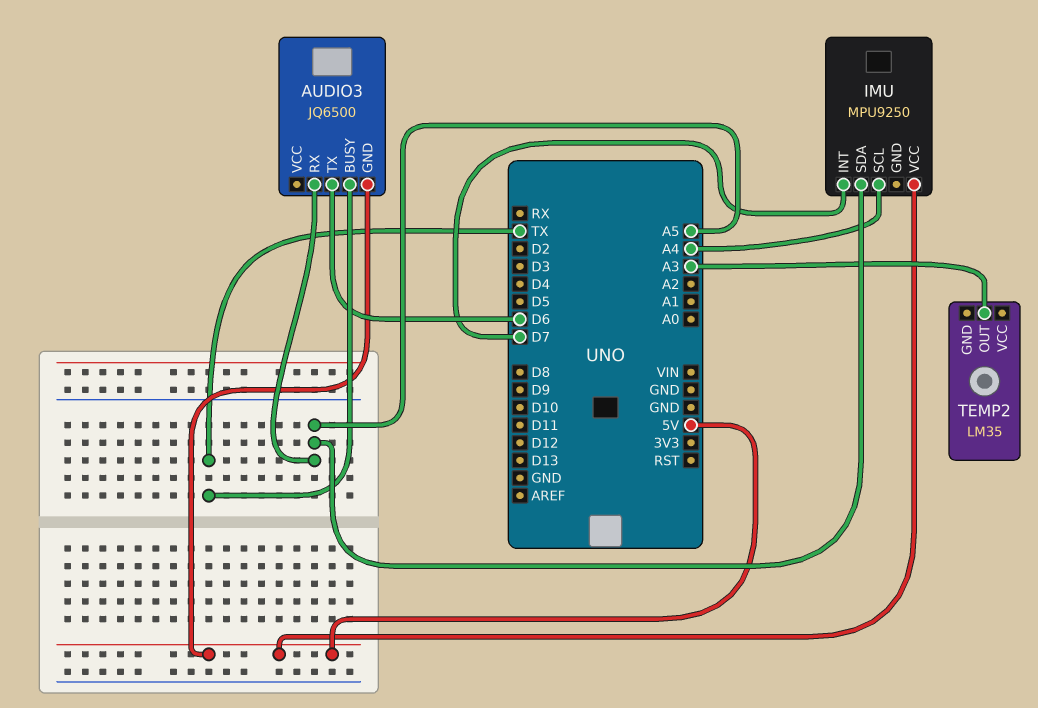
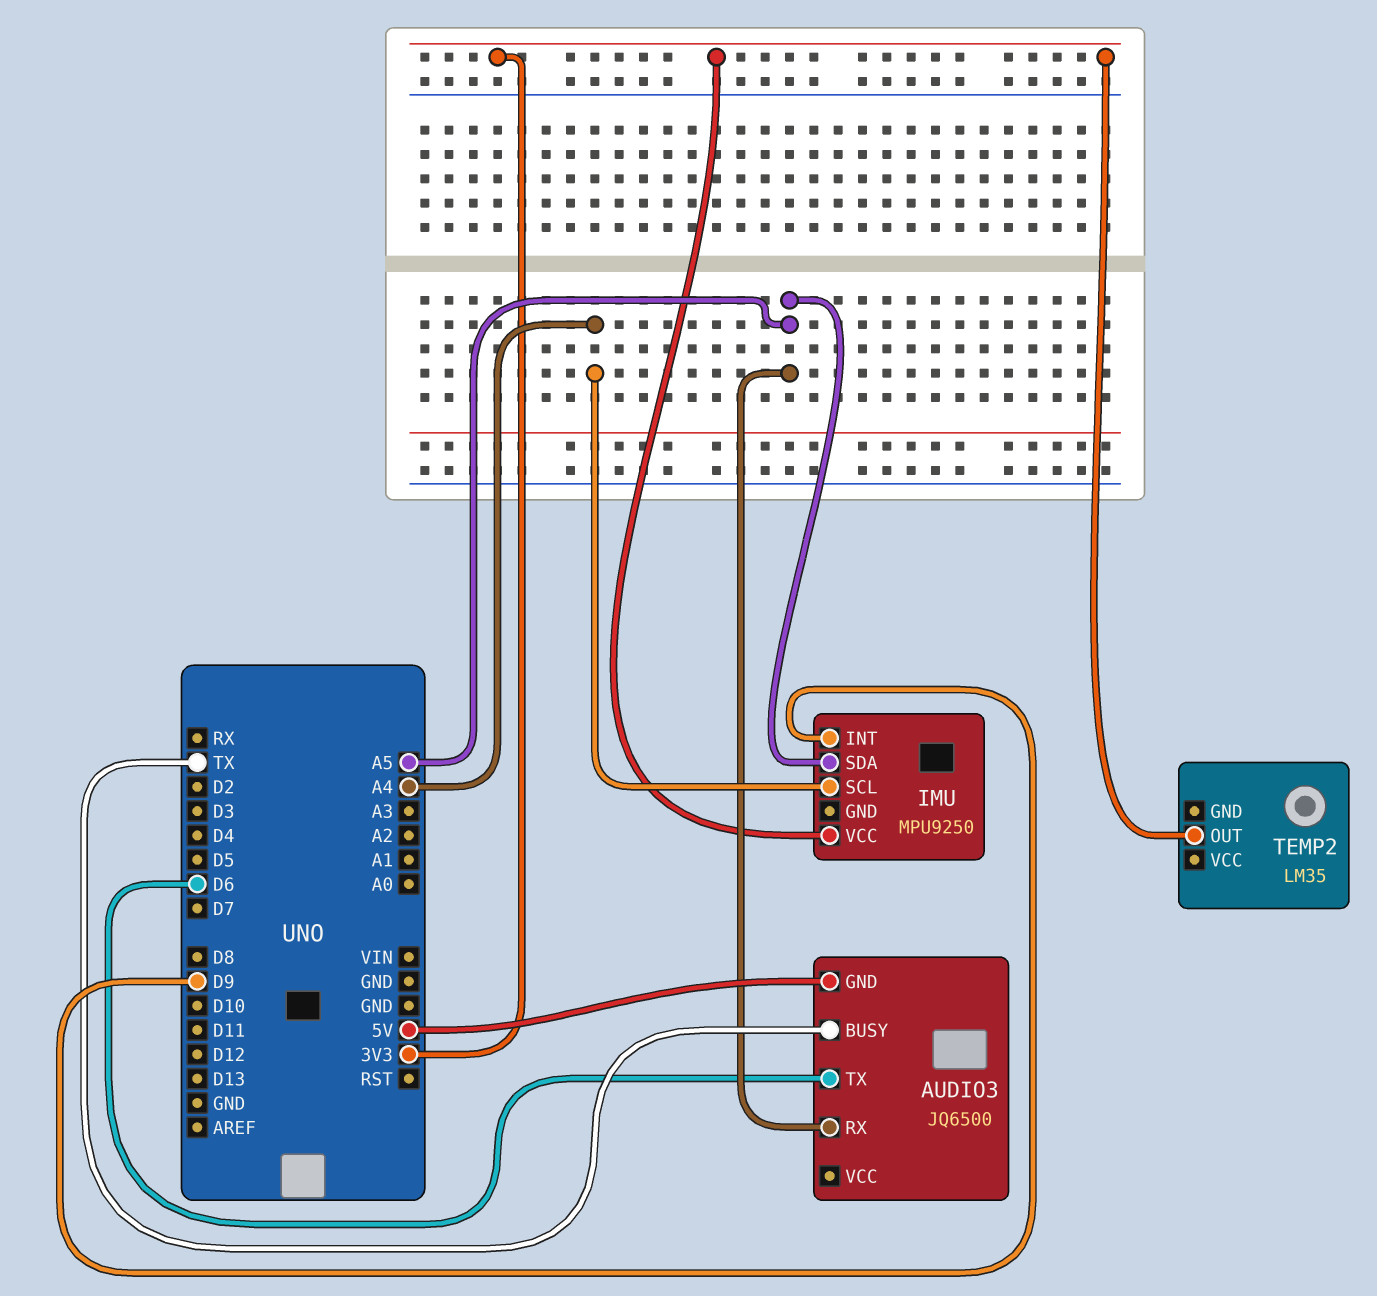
IMU pin INT: D7 -> D9
IMU pin VCC: 5V -> 3V3
TEMP2 pin OUT: A3 -> 3V3

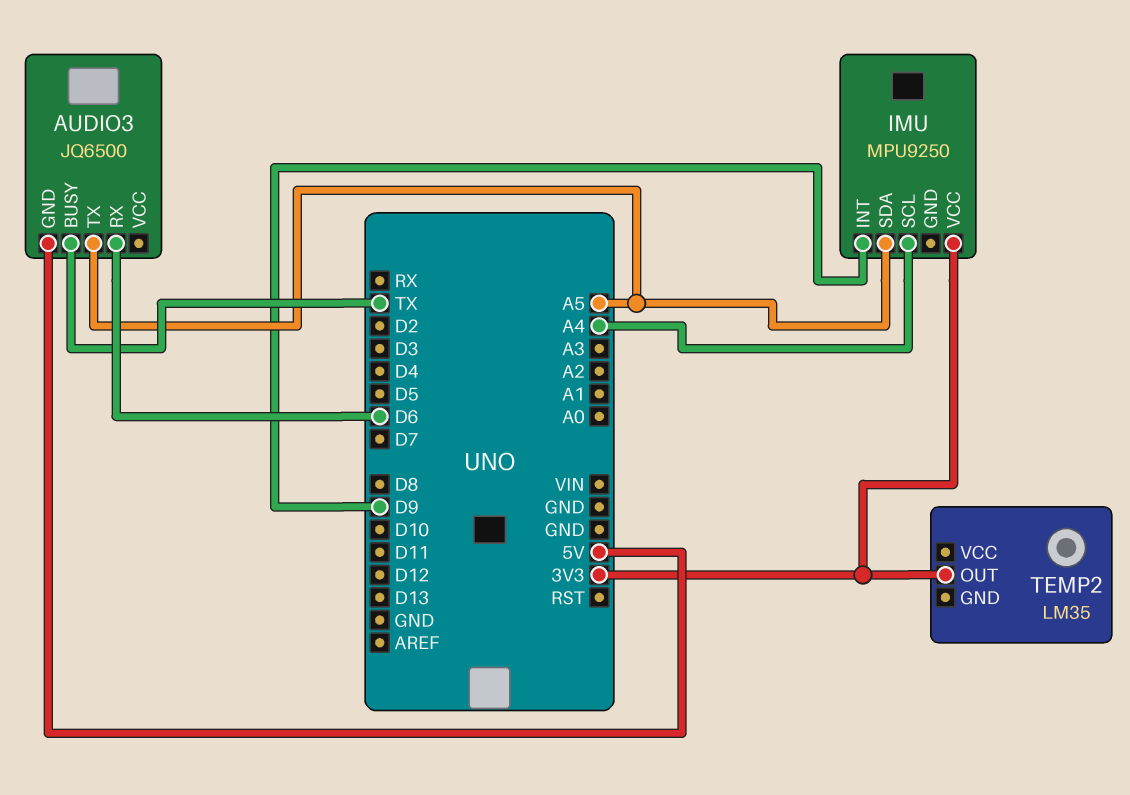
AUDIO3 pin RX: A5 -> D6
AUDIO3 pin TX: D6 -> A5

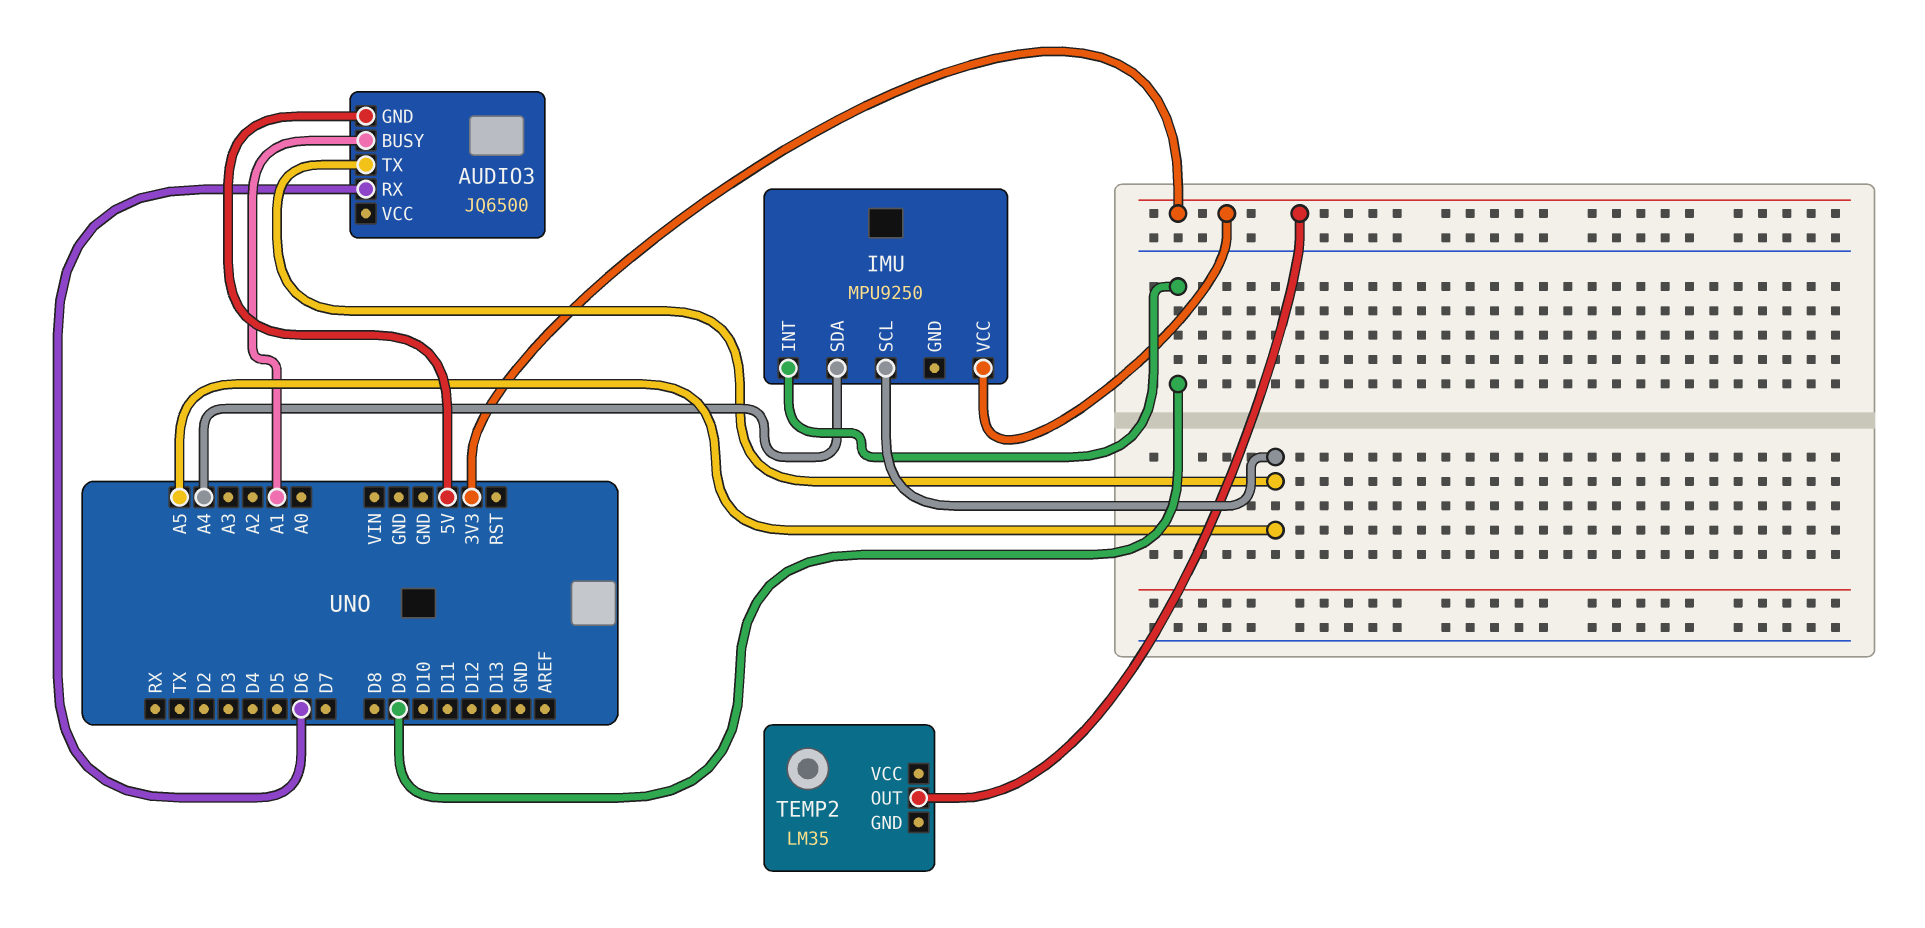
AUDIO3 pin BUSY: TX -> A1
IMU pin SCL: A4 -> A5
IMU pin SDA: A5 -> A4

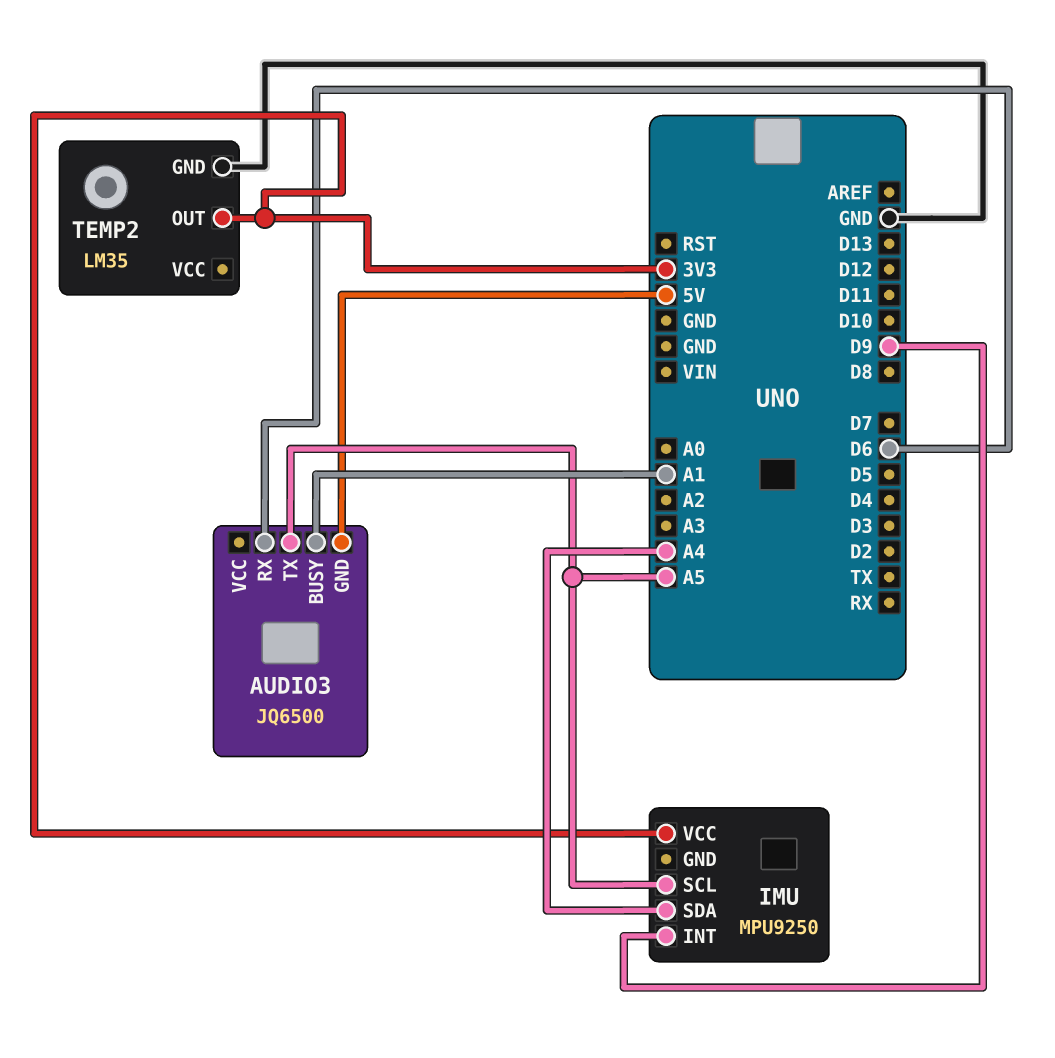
TEMP2 pin GND: none -> GND

